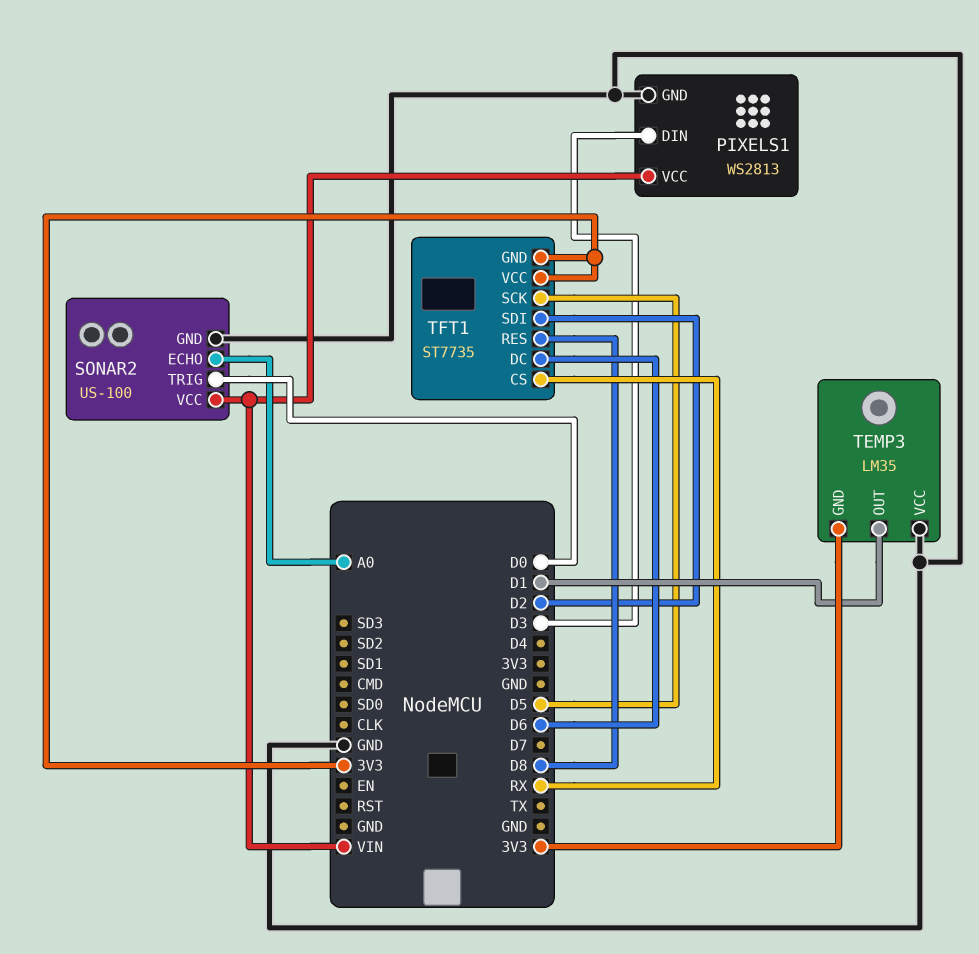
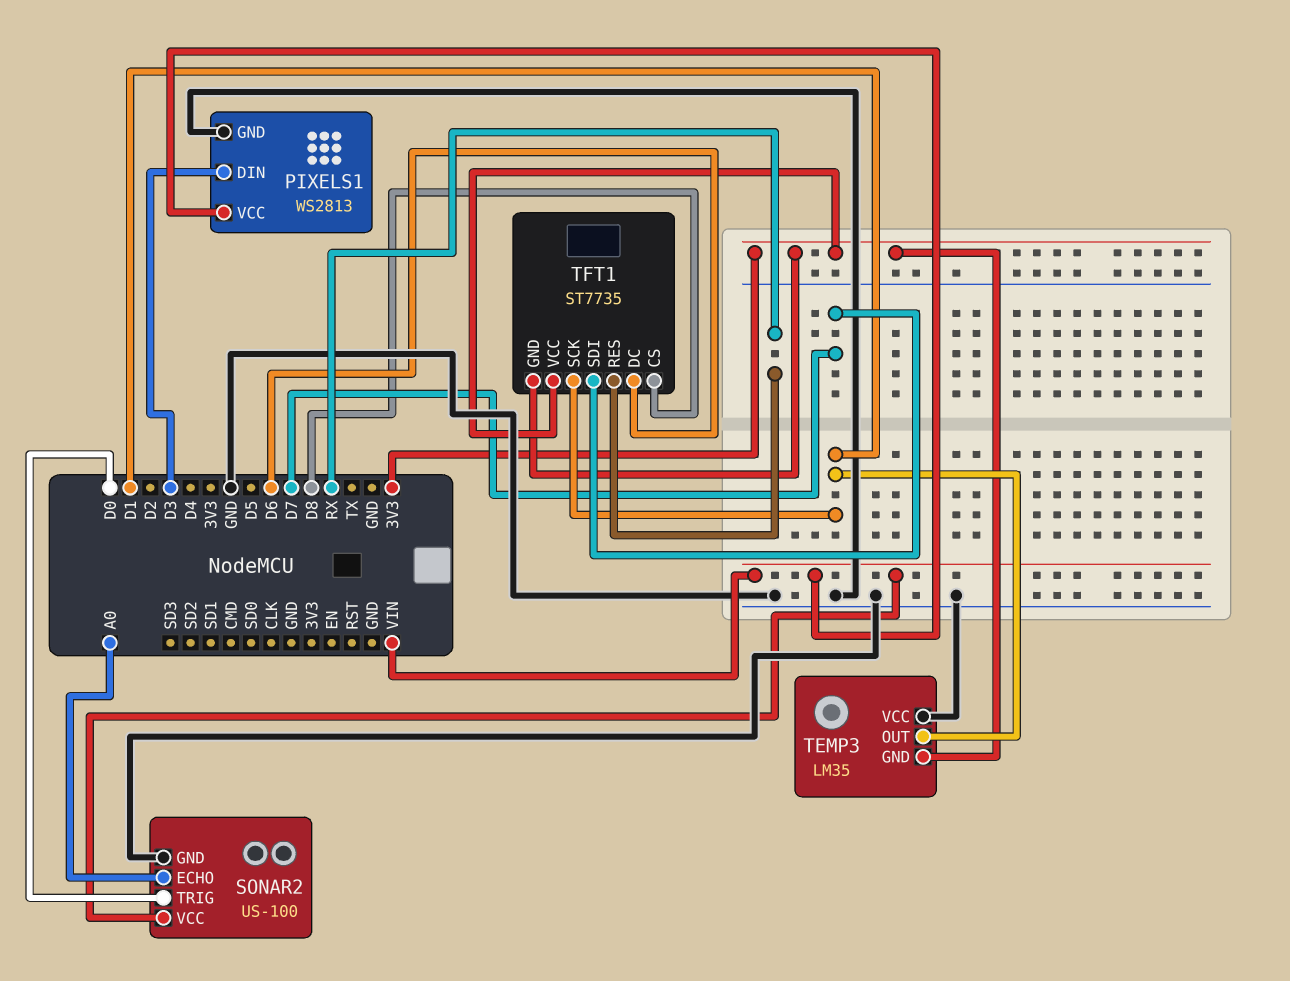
TFT1 pin CS: RX -> D8
TFT1 pin RES: D8 -> RX
TFT1 pin SCK: D5 -> D1
TFT1 pin SDI: D2 -> D7

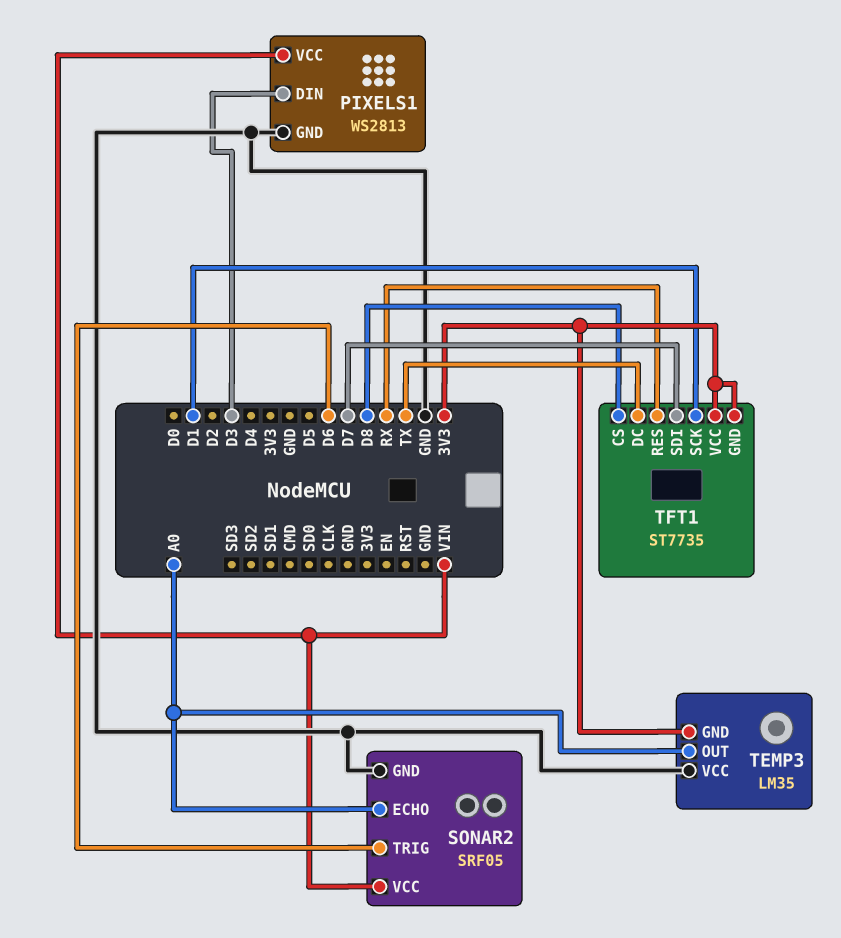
SONAR2: US-100 -> SRF05
SONAR2 pin TRIG: D0 -> D6
TEMP3 pin OUT: D1 -> A0
TFT1 pin DC: D6 -> TX

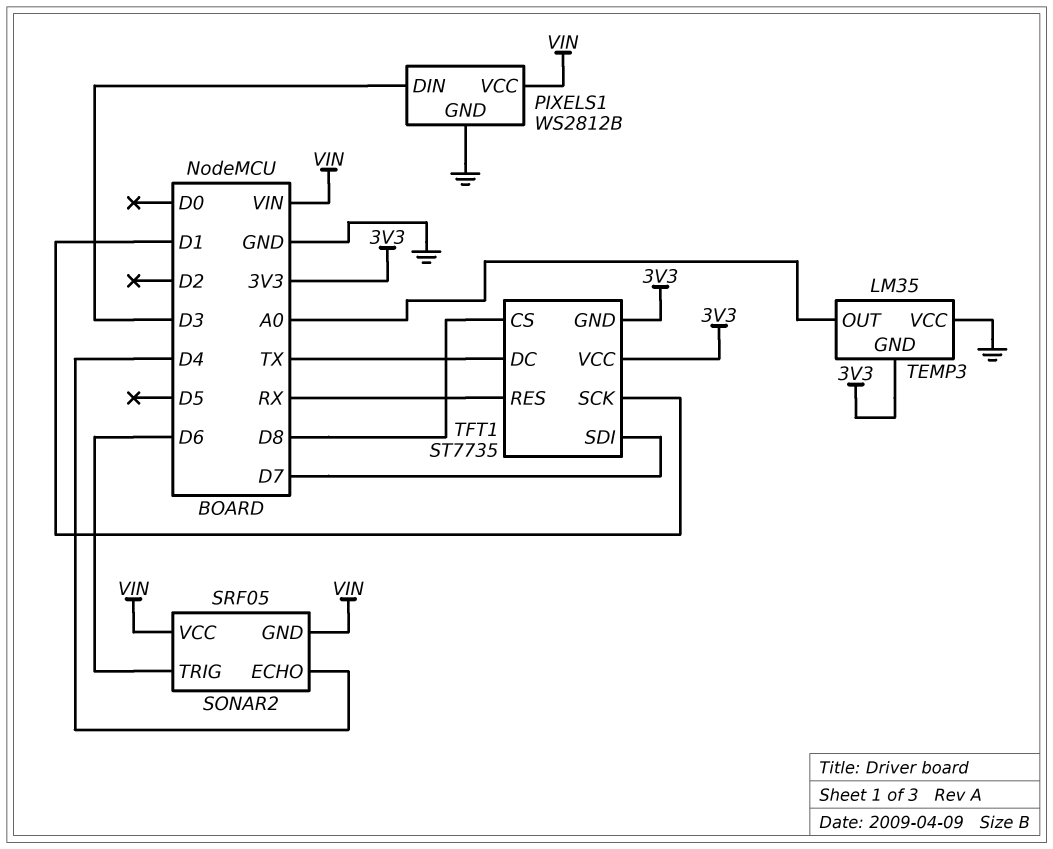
PIXELS1: WS2813 -> WS2812B
SONAR2 pin ECHO: A0 -> D4
SONAR2 pin GND: GND -> VIN

